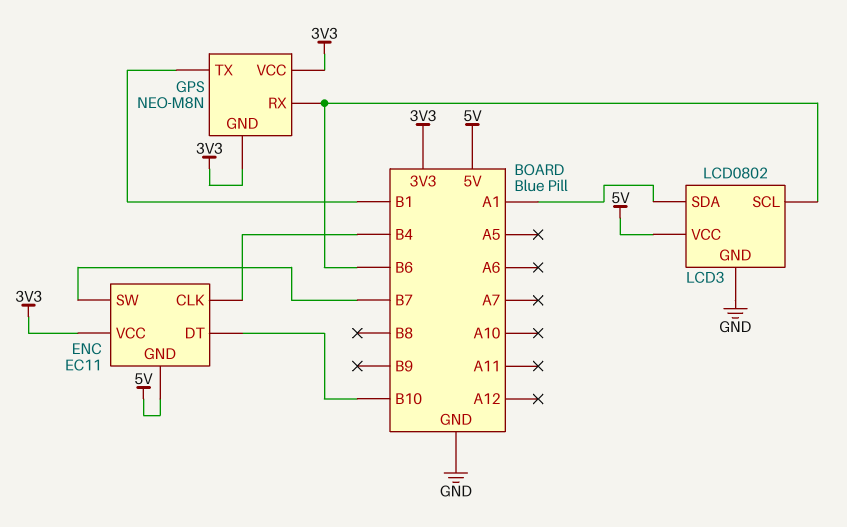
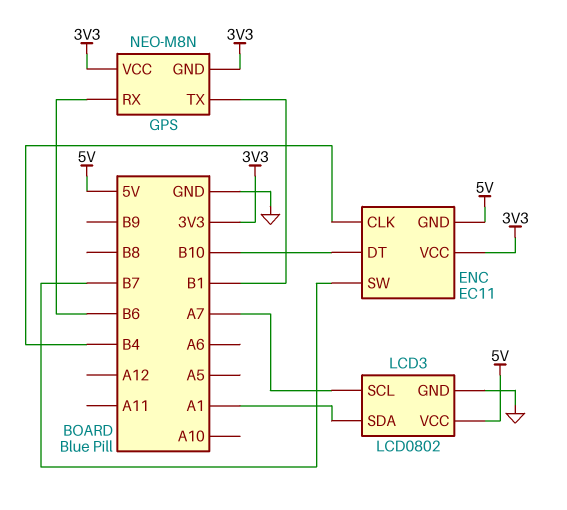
LCD3 pin SCL: B6 -> A7

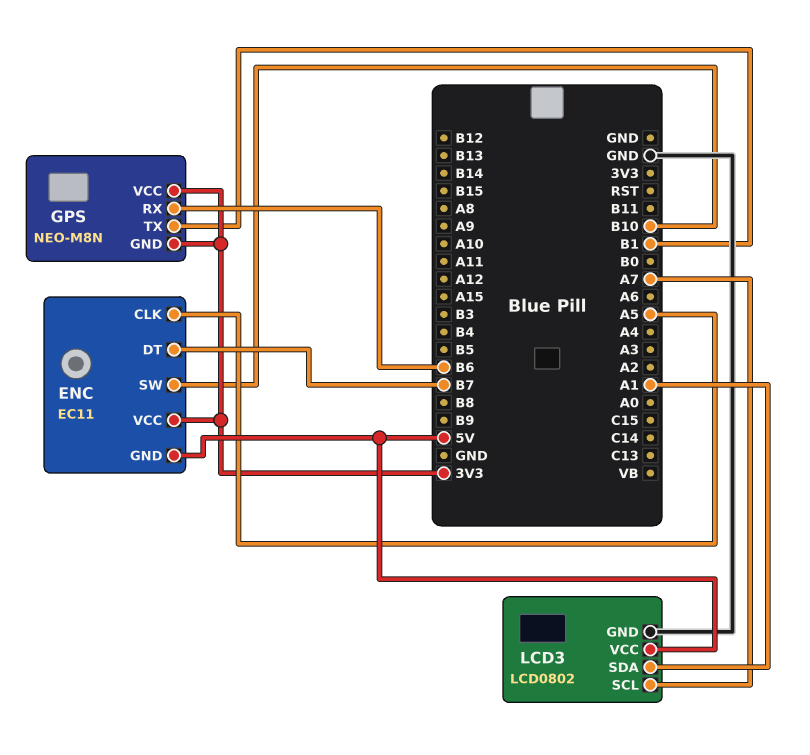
ENC pin CLK: B4 -> A5
ENC pin DT: B10 -> B7
ENC pin SW: B7 -> B10

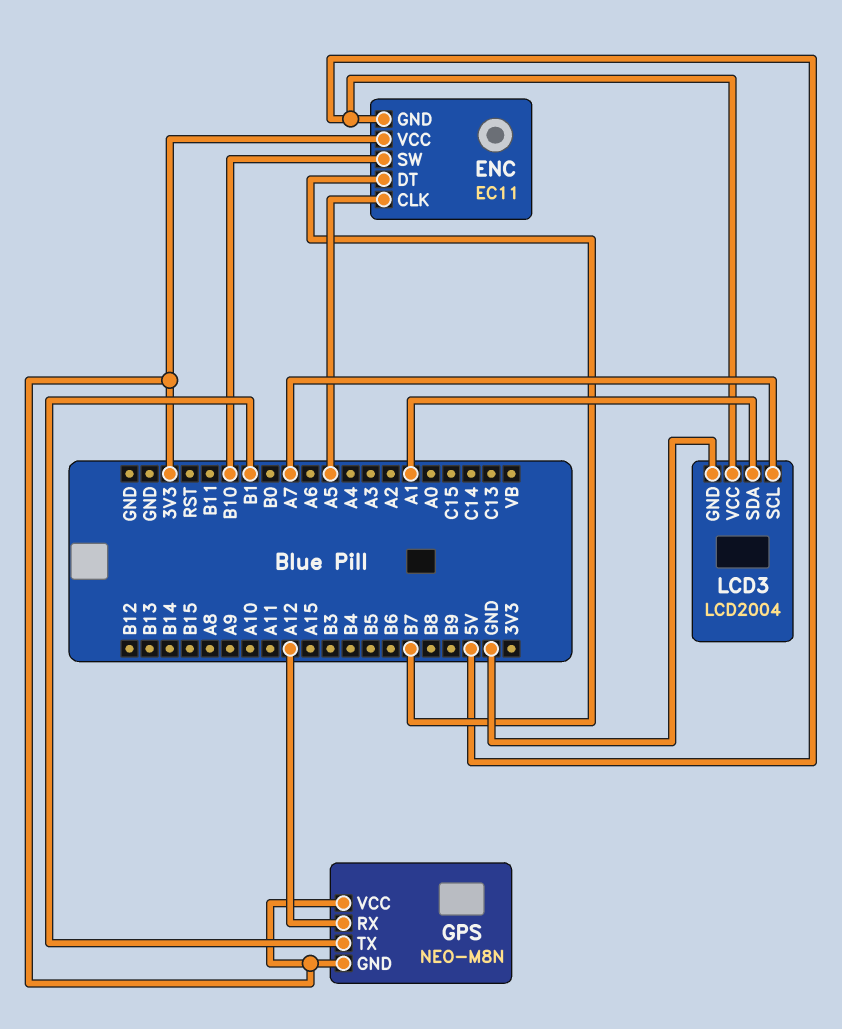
GPS pin RX: B6 -> A12
LCD3: LCD0802 -> LCD2004

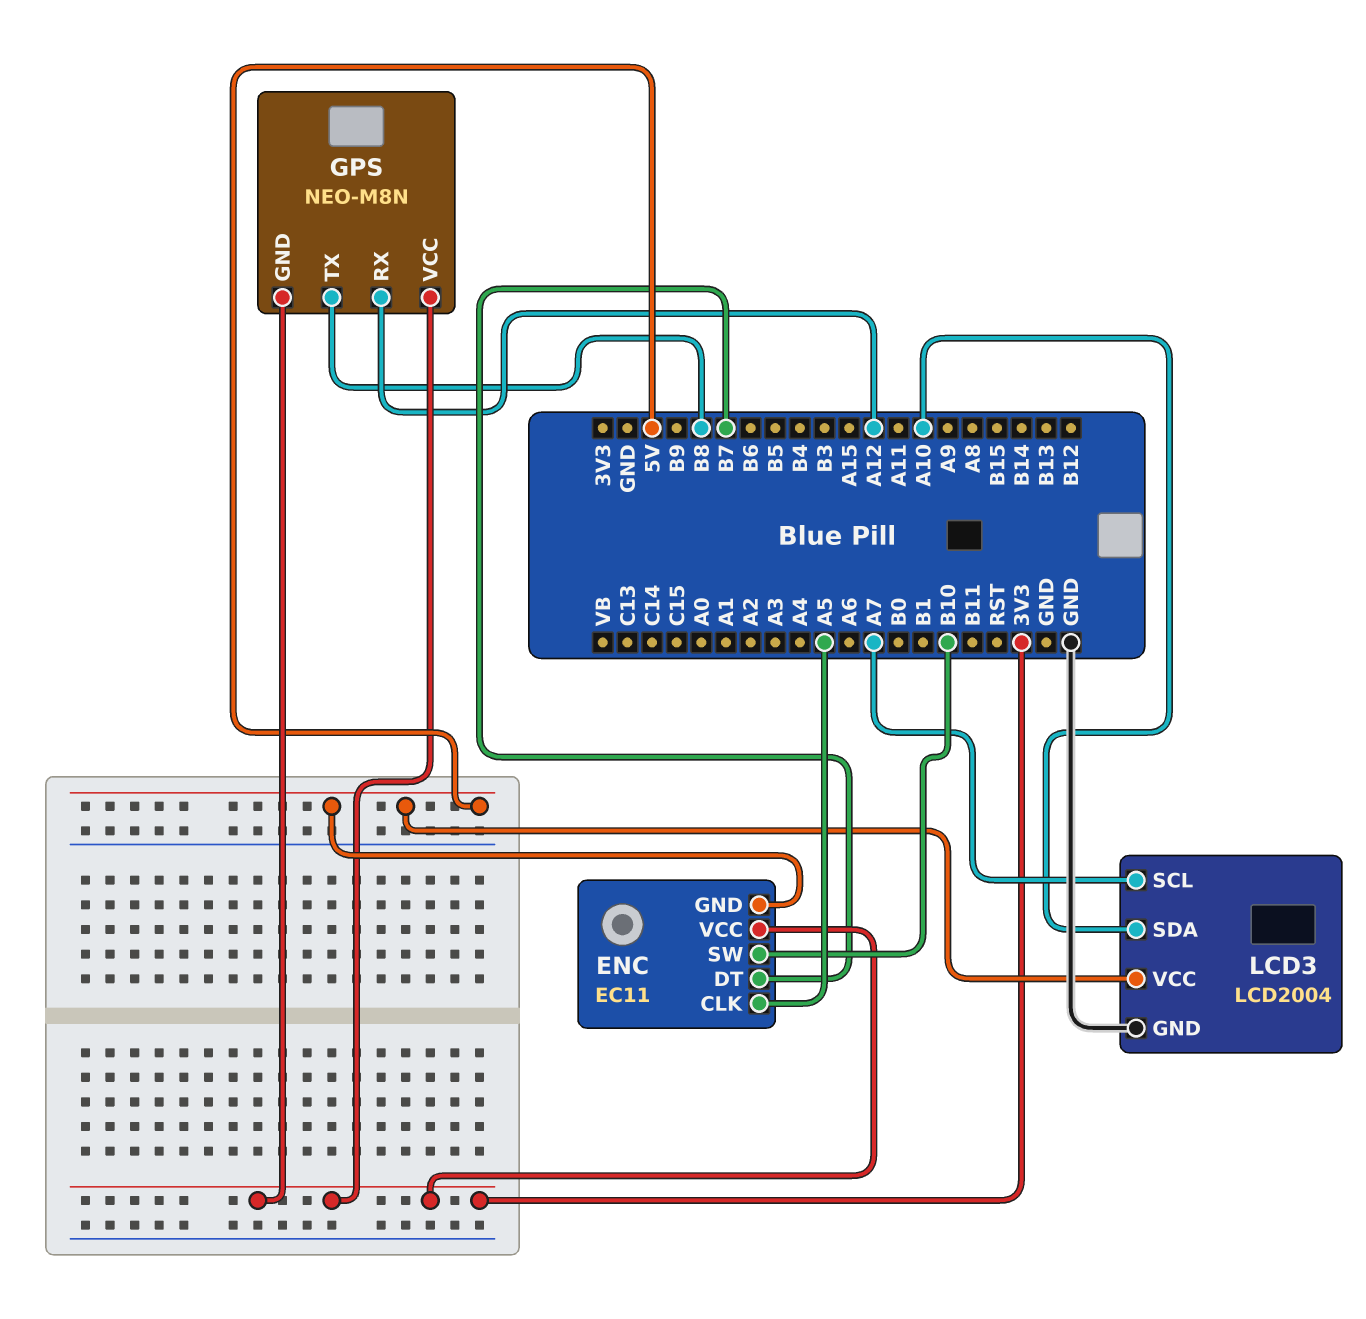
GPS pin TX: B1 -> B8
LCD3 pin SDA: A1 -> A10

